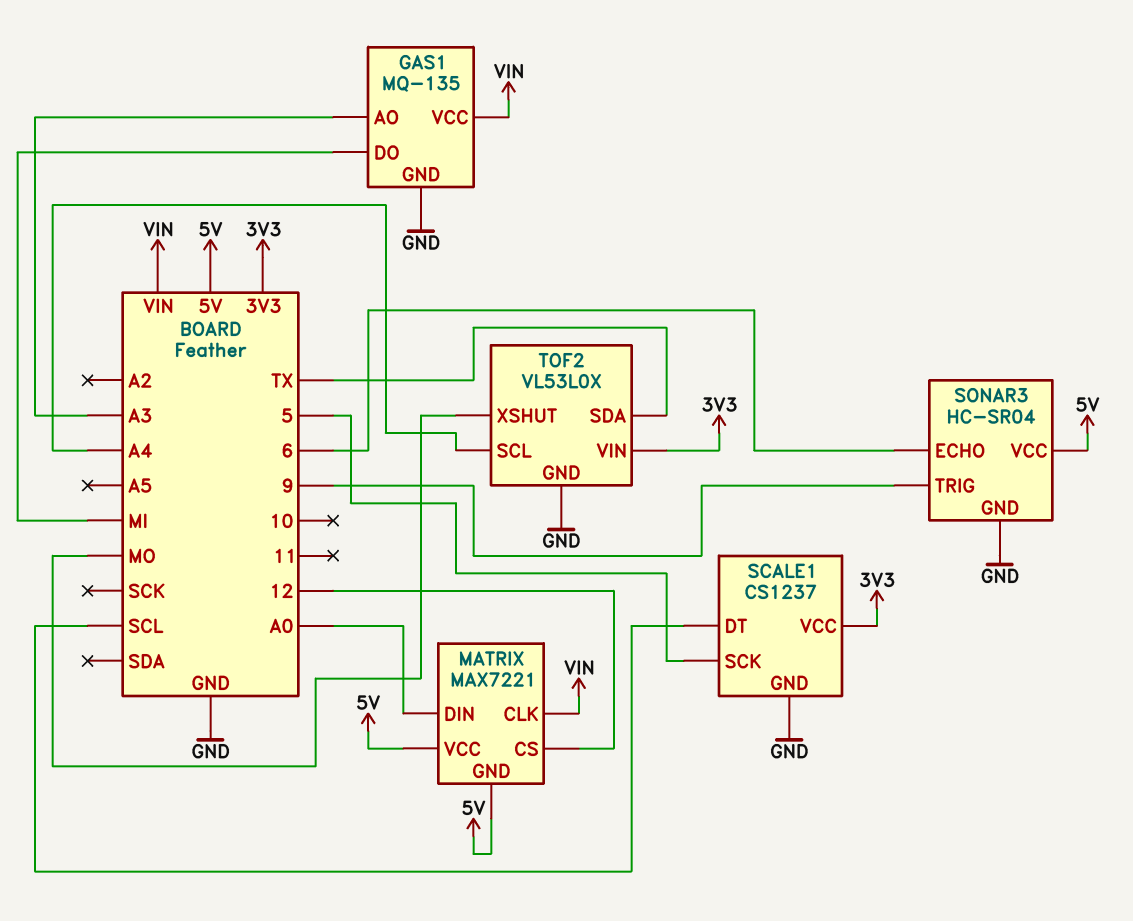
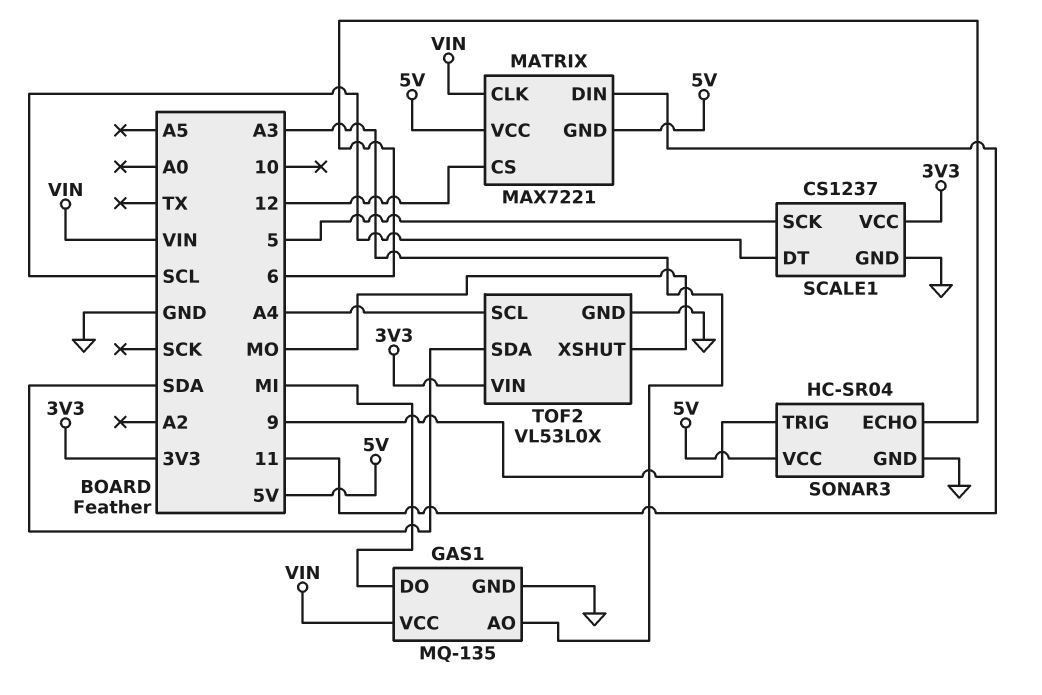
MATRIX pin DIN: A0 -> 11
TOF2 pin SDA: TX -> SDA

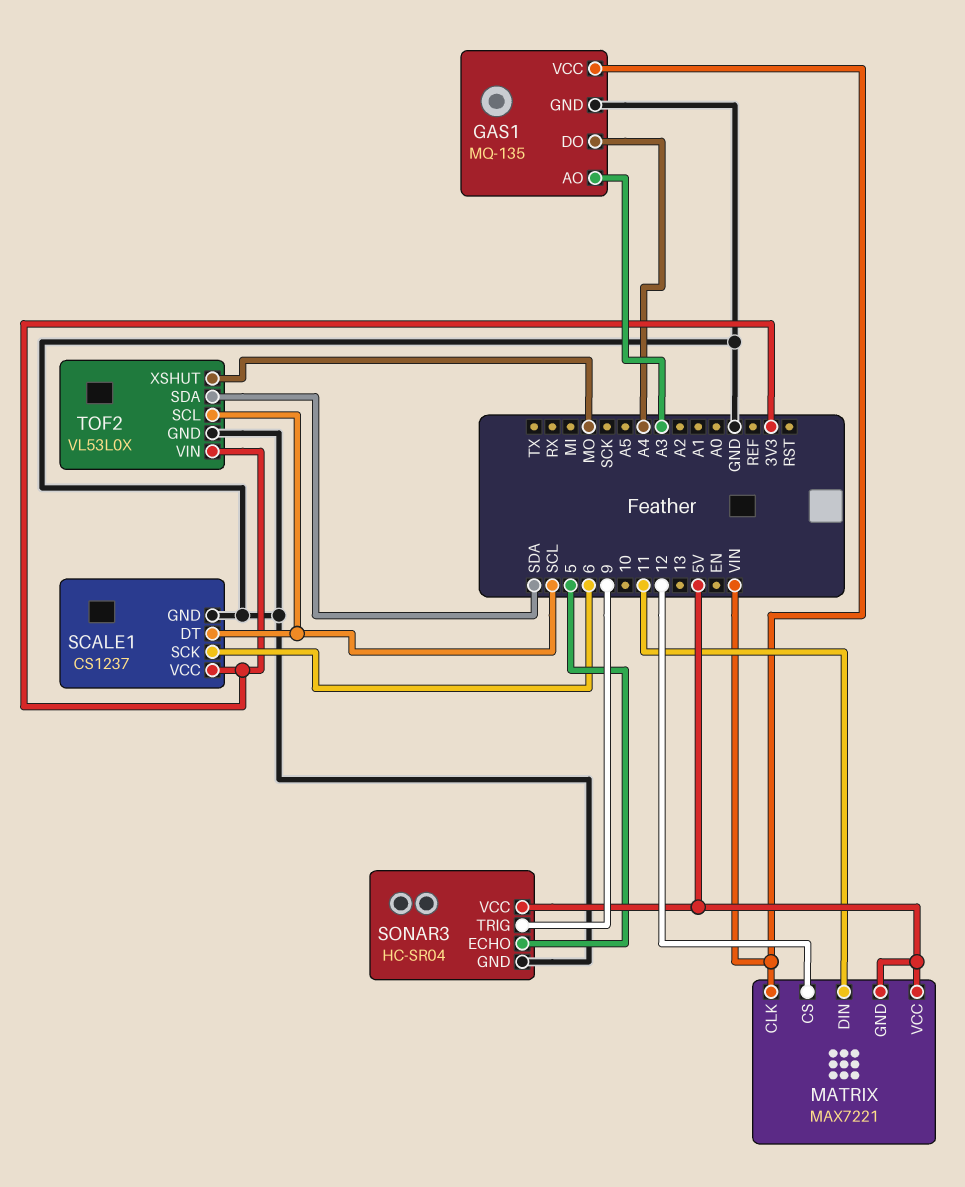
GAS1 pin DO: MI -> A4
SCALE1 pin SCK: 5 -> 6
SONAR3 pin ECHO: 6 -> 5
TOF2 pin SCL: A4 -> SCL

